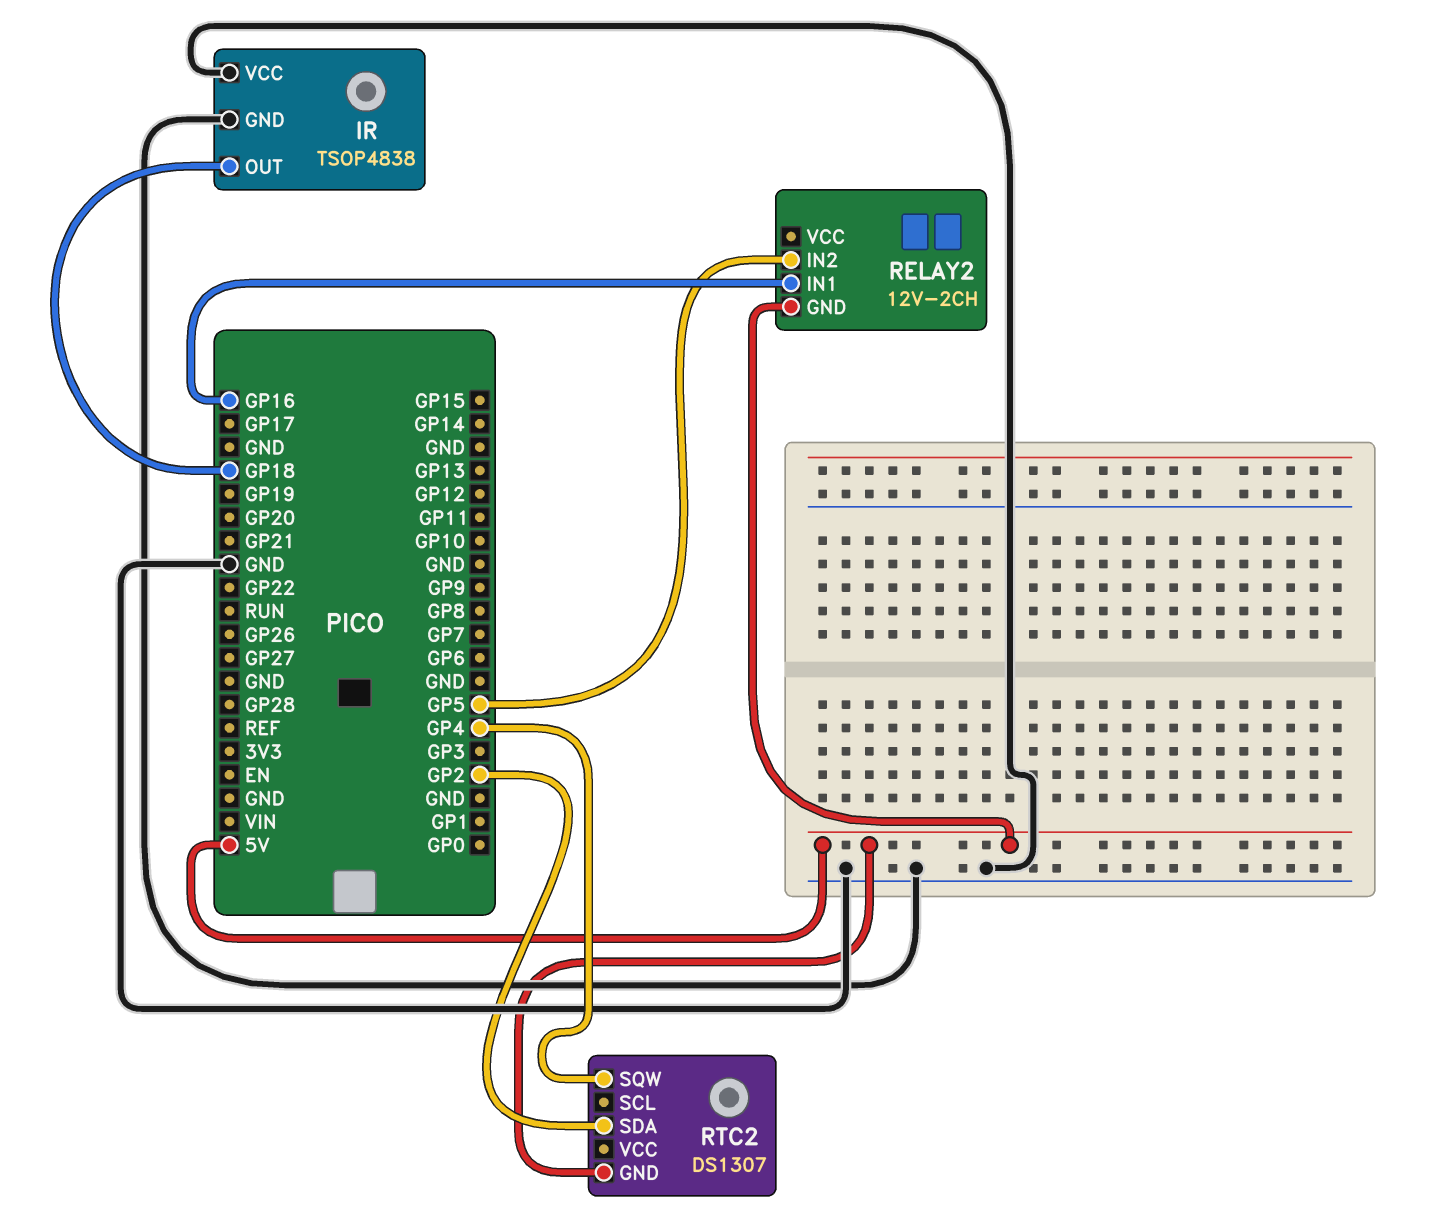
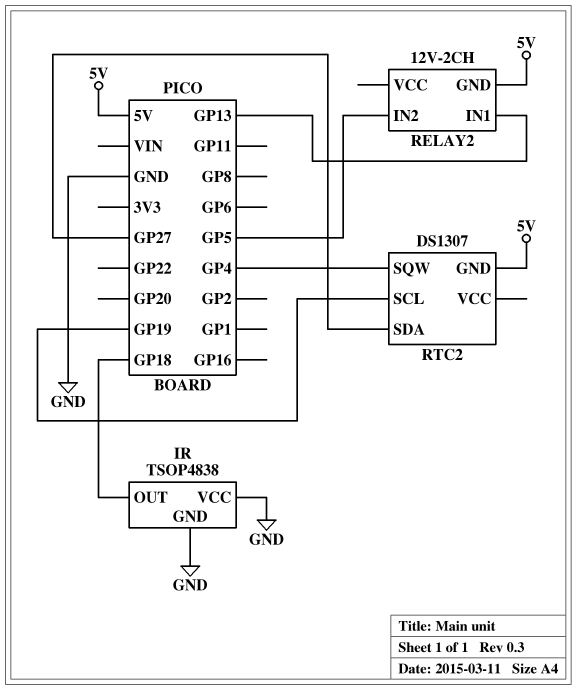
RELAY2 pin IN1: GP16 -> GP13
RTC2 pin SCL: none -> GP19
RTC2 pin SDA: GP2 -> GP27

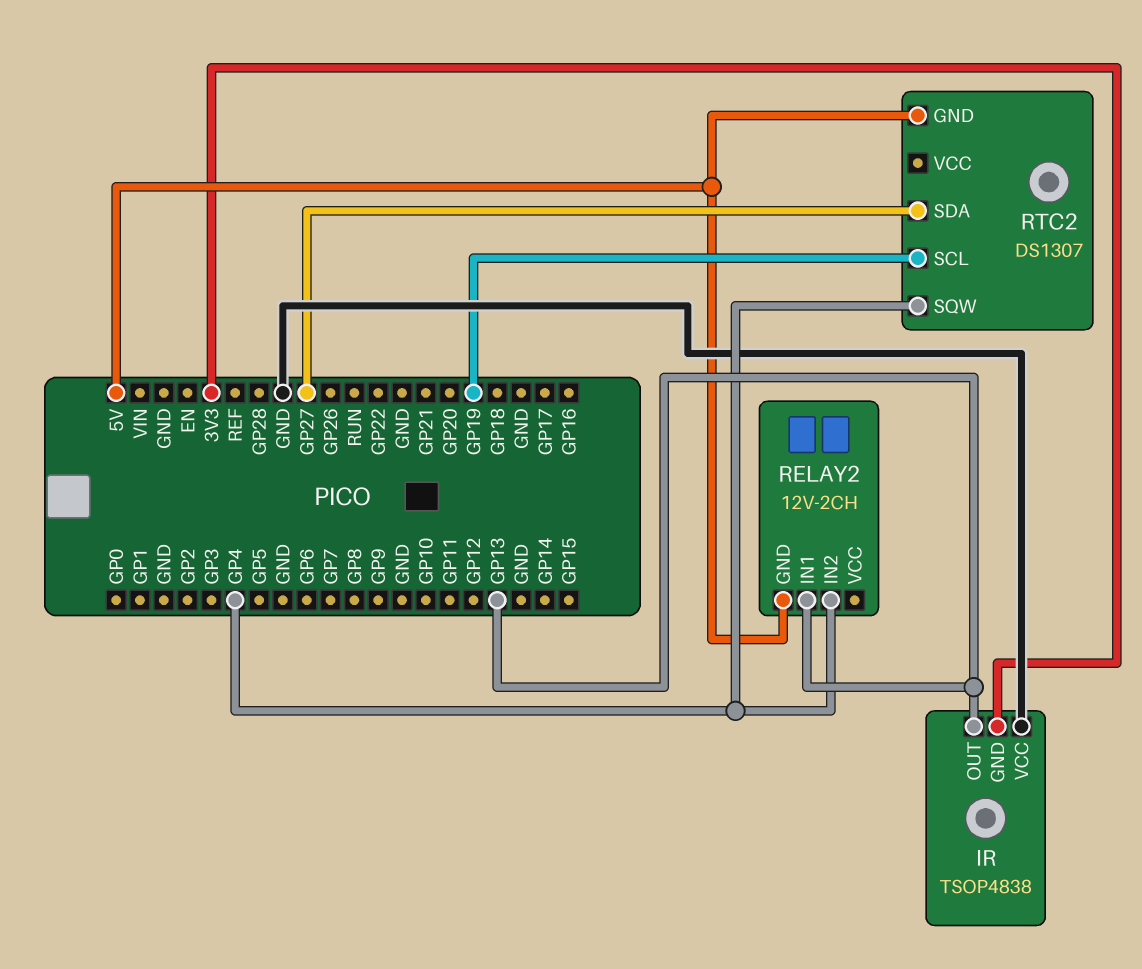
IR pin GND: GND -> 3V3
IR pin OUT: GP18 -> GP13
RELAY2 pin IN2: GP5 -> GP4

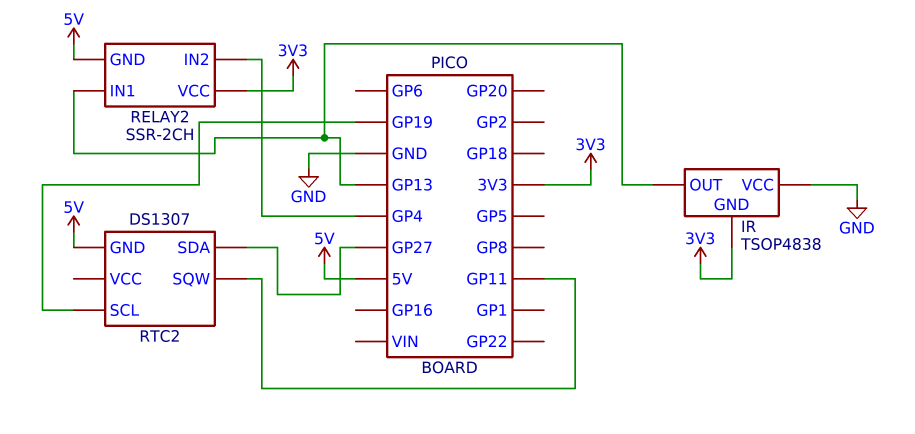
RELAY2: 12V-2CH -> SSR-2CH
RELAY2 pin VCC: none -> 3V3
RTC2 pin SQW: GP4 -> GP11

